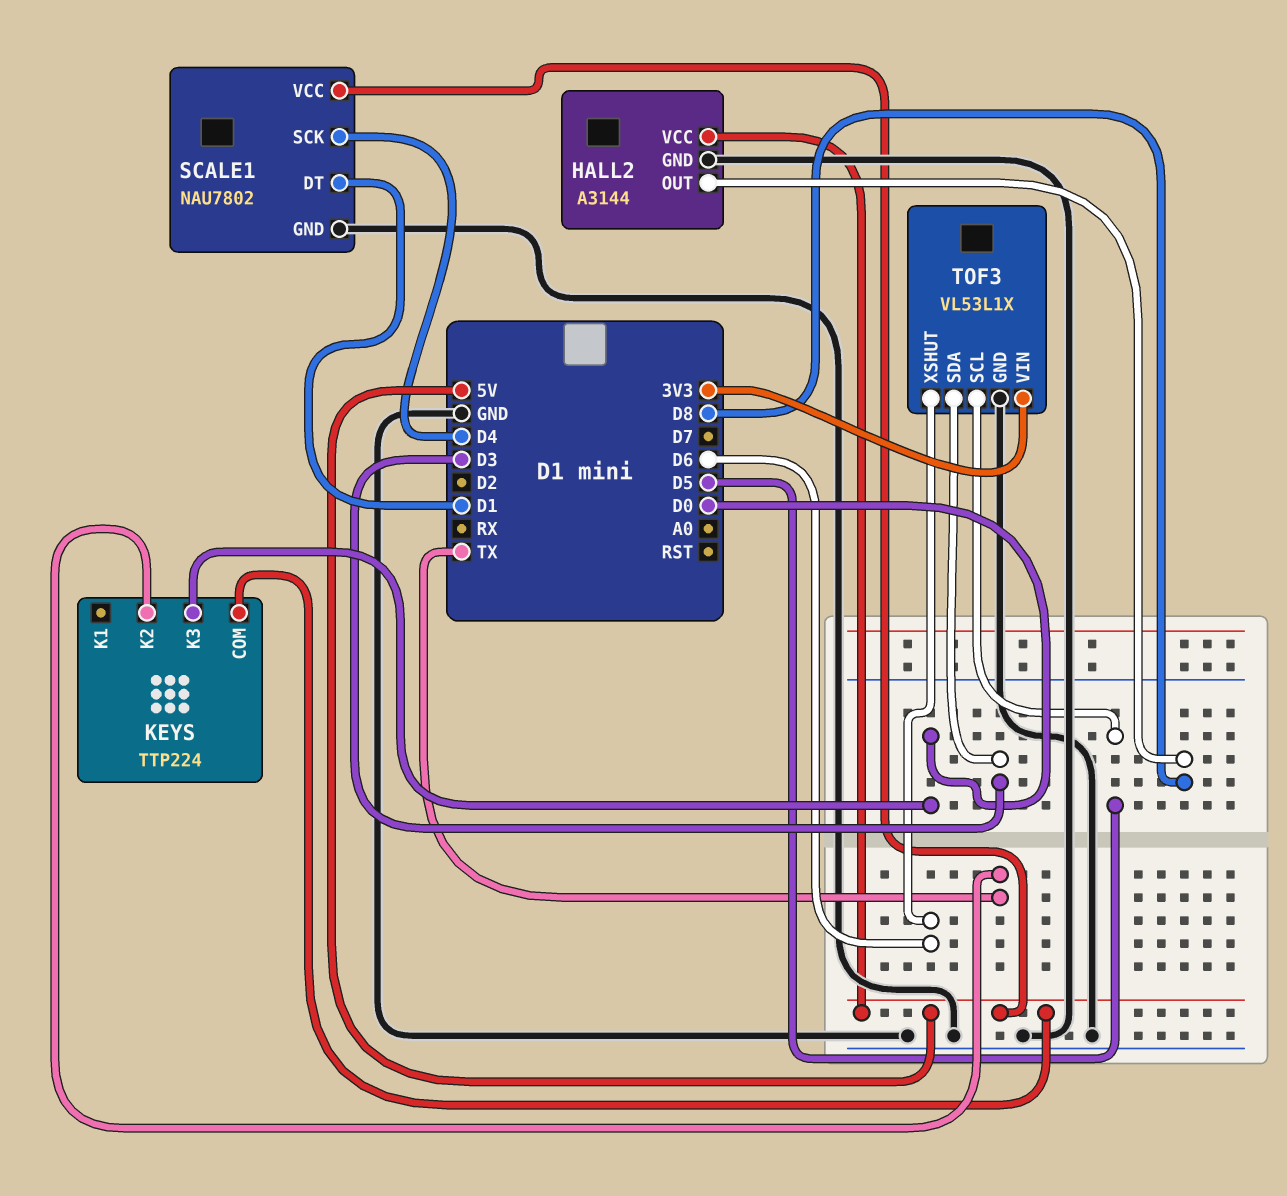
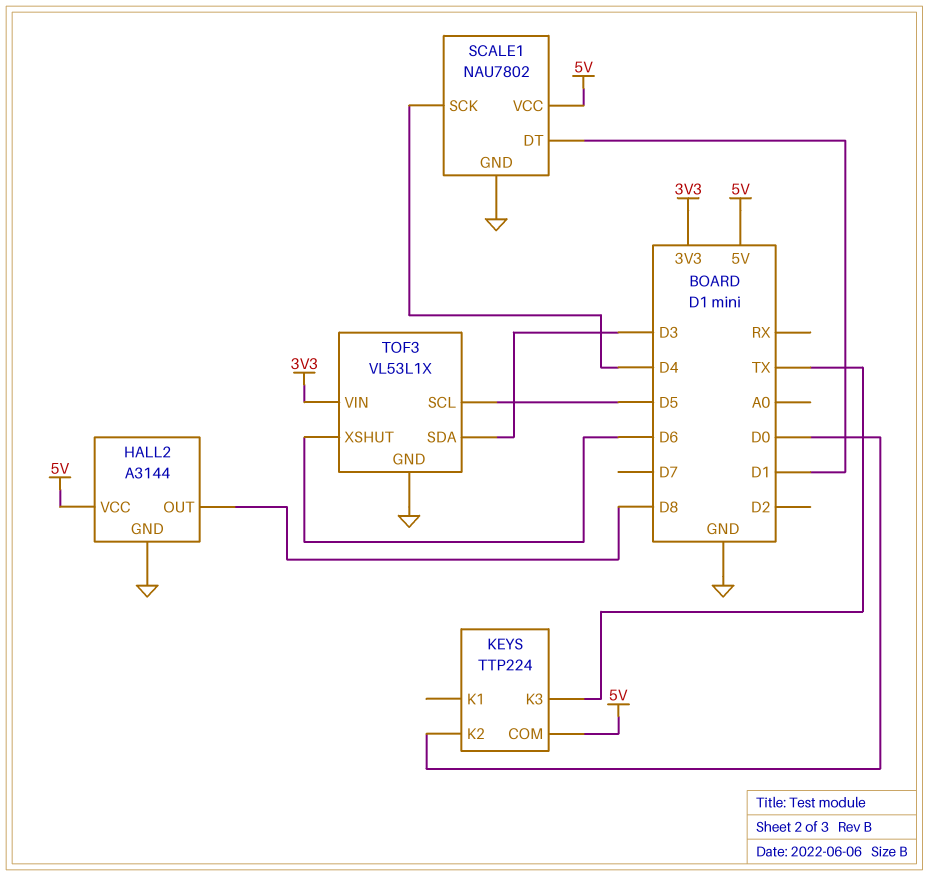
KEYS pin K2: TX -> D0
KEYS pin K3: D0 -> TX

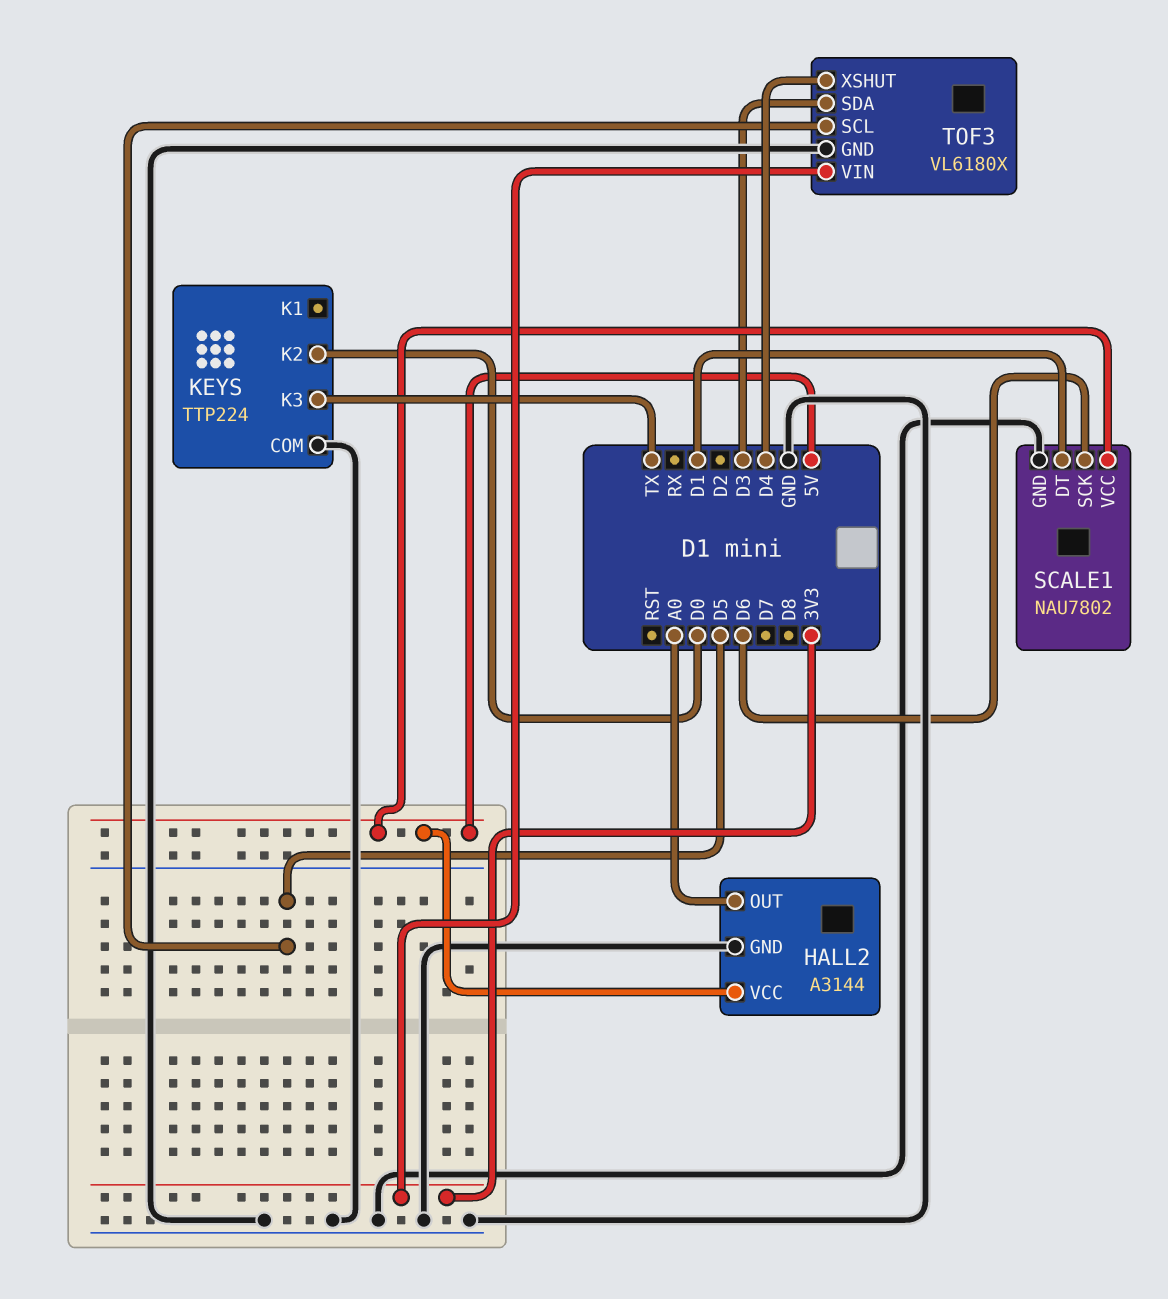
HALL2 pin OUT: D8 -> A0
KEYS pin COM: 5V -> GND
SCALE1 pin SCK: D4 -> D6
TOF3: VL53L1X -> VL6180X
TOF3 pin XSHUT: D6 -> D4

